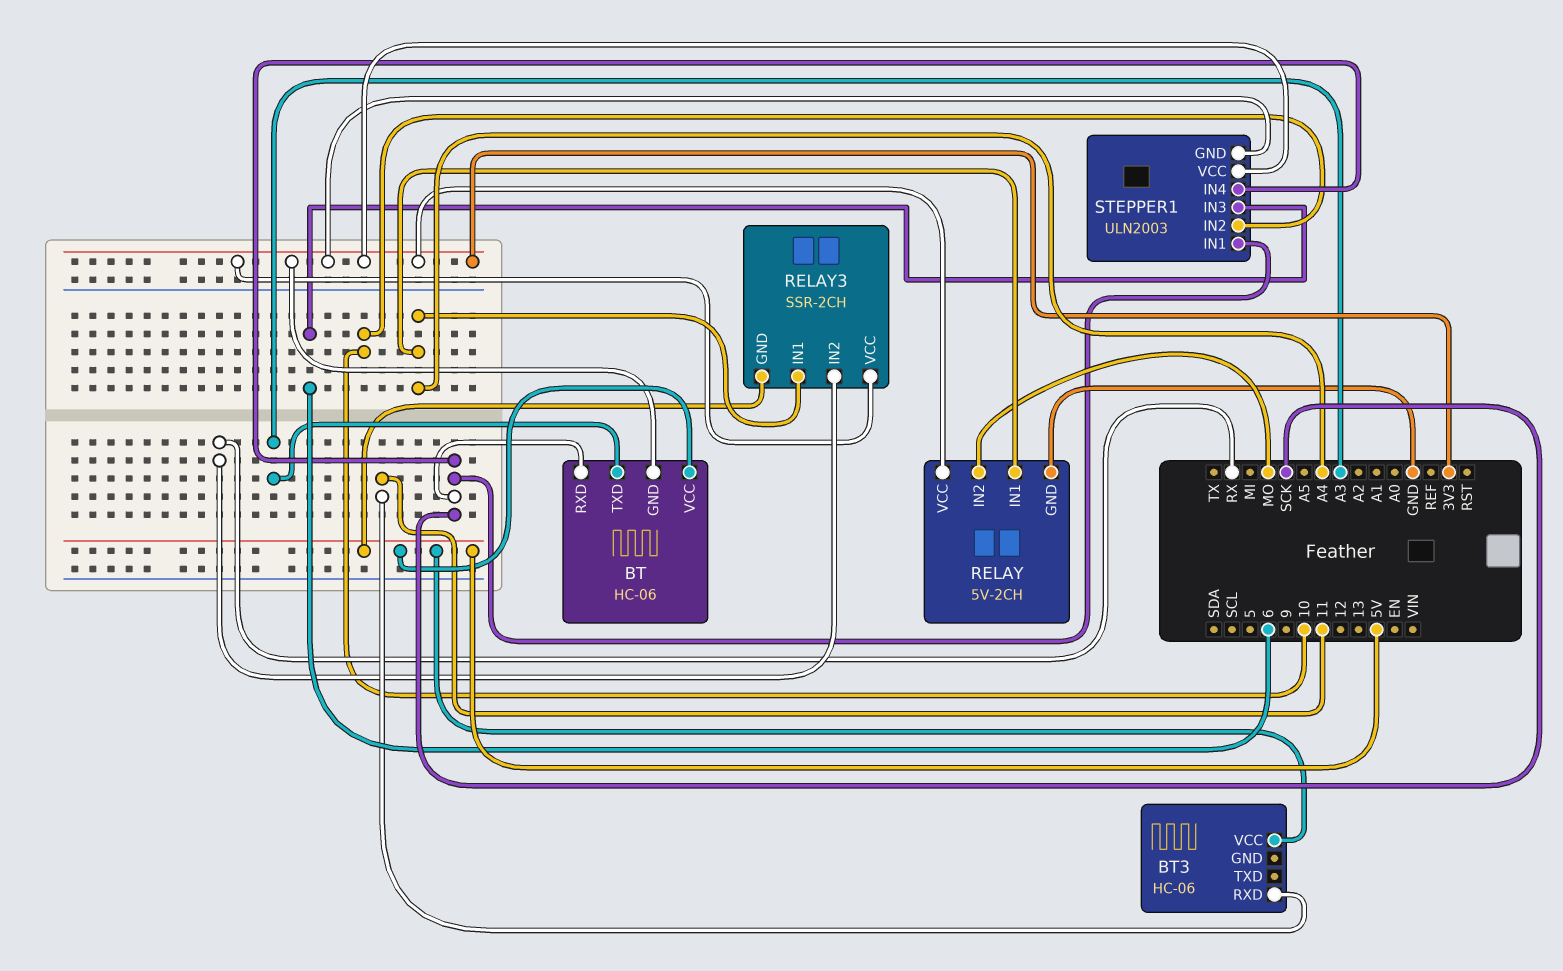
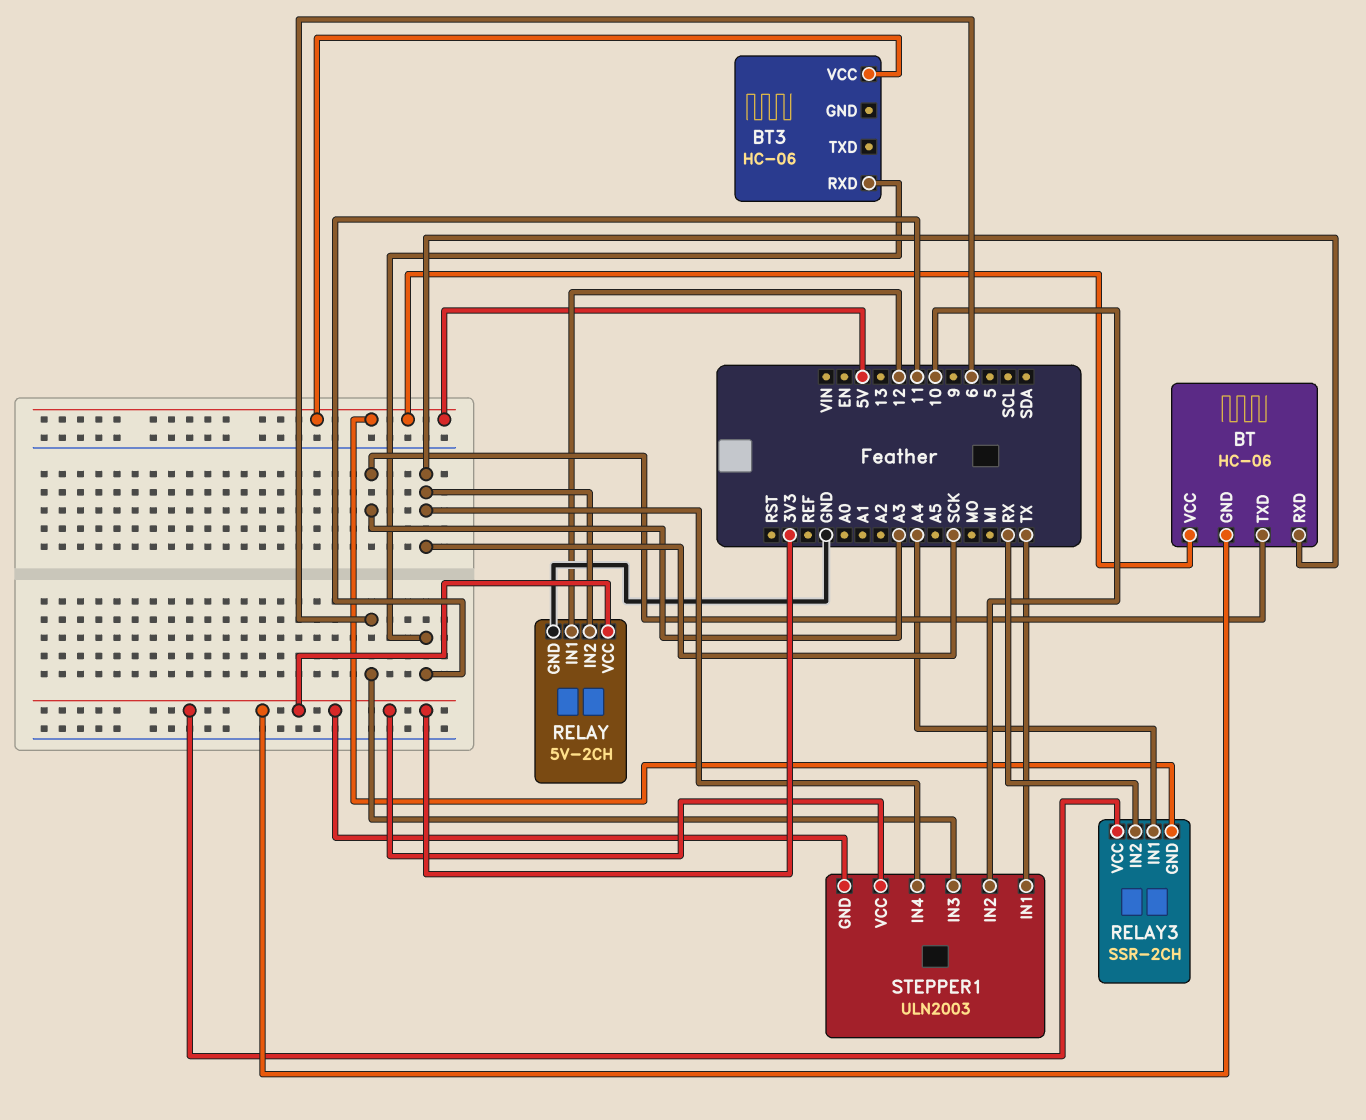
RELAY pin IN1: A4 -> 12
RELAY pin IN2: MO -> SCK
STEPPER1 pin IN1: SCK -> TX

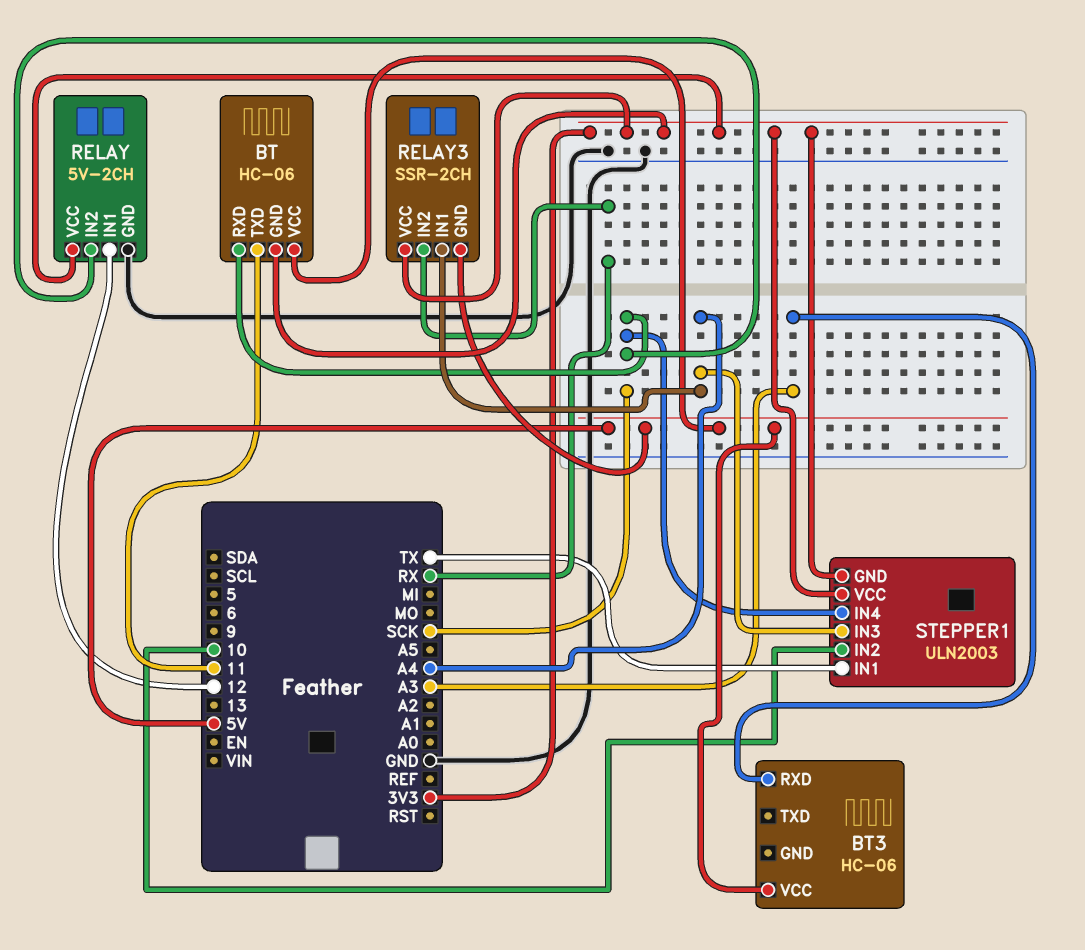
BT pin TXD: A3 -> 11
BT3 pin RXD: 11 -> A3
STEPPER1 pin IN3: 6 -> A4

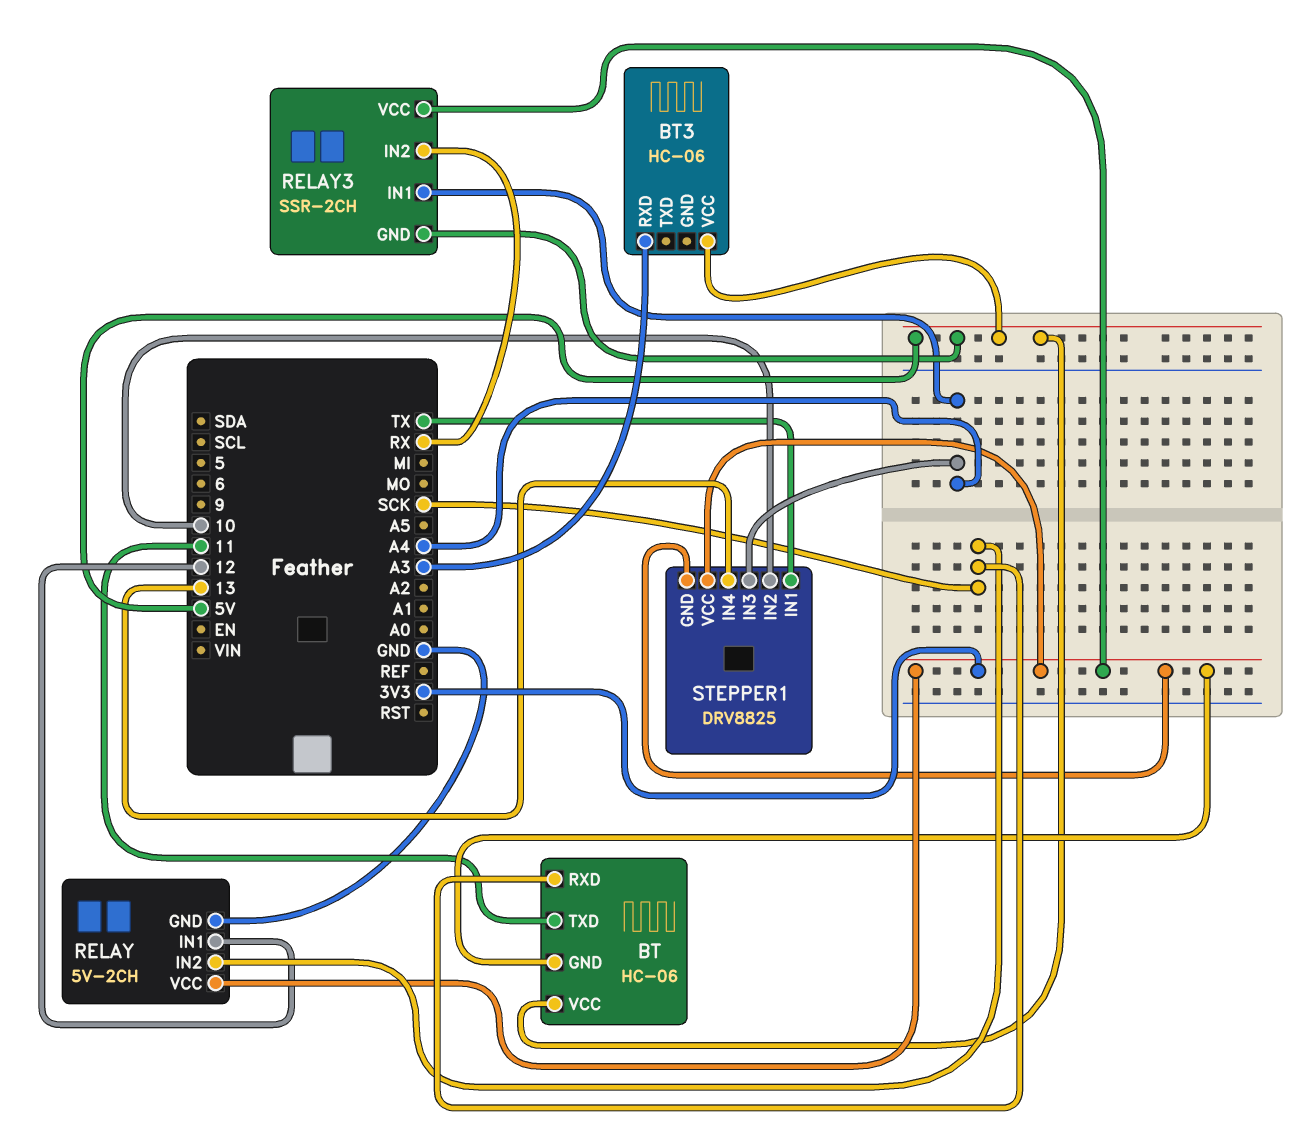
STEPPER1: ULN2003 -> DRV8825
STEPPER1 pin IN4: SCK -> 13

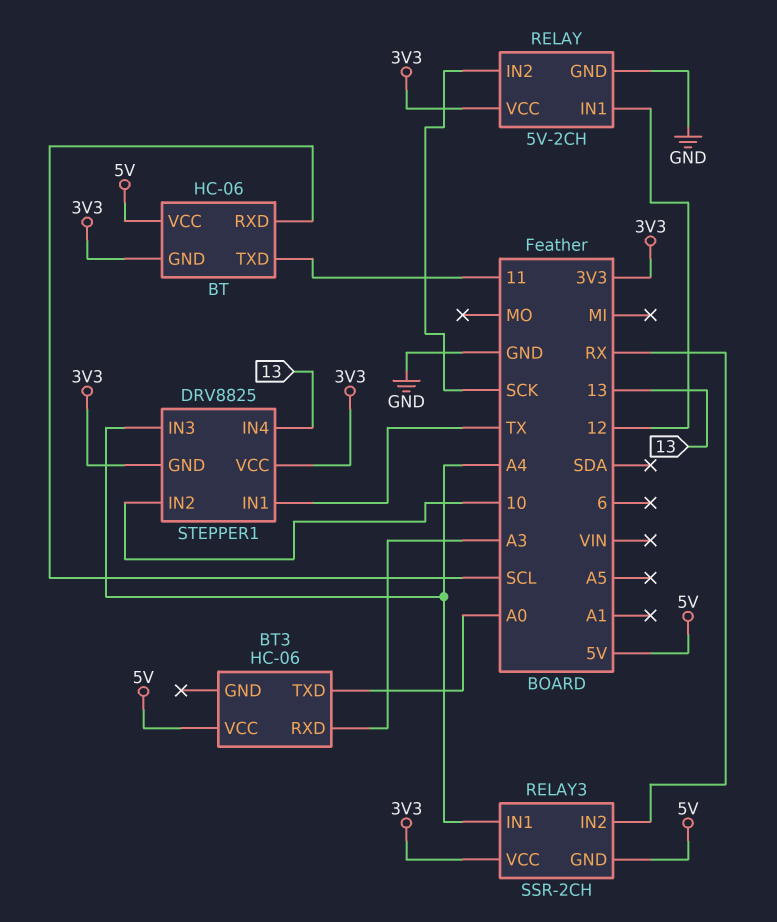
BT pin RXD: SCK -> SCL
BT3 pin TXD: none -> A0

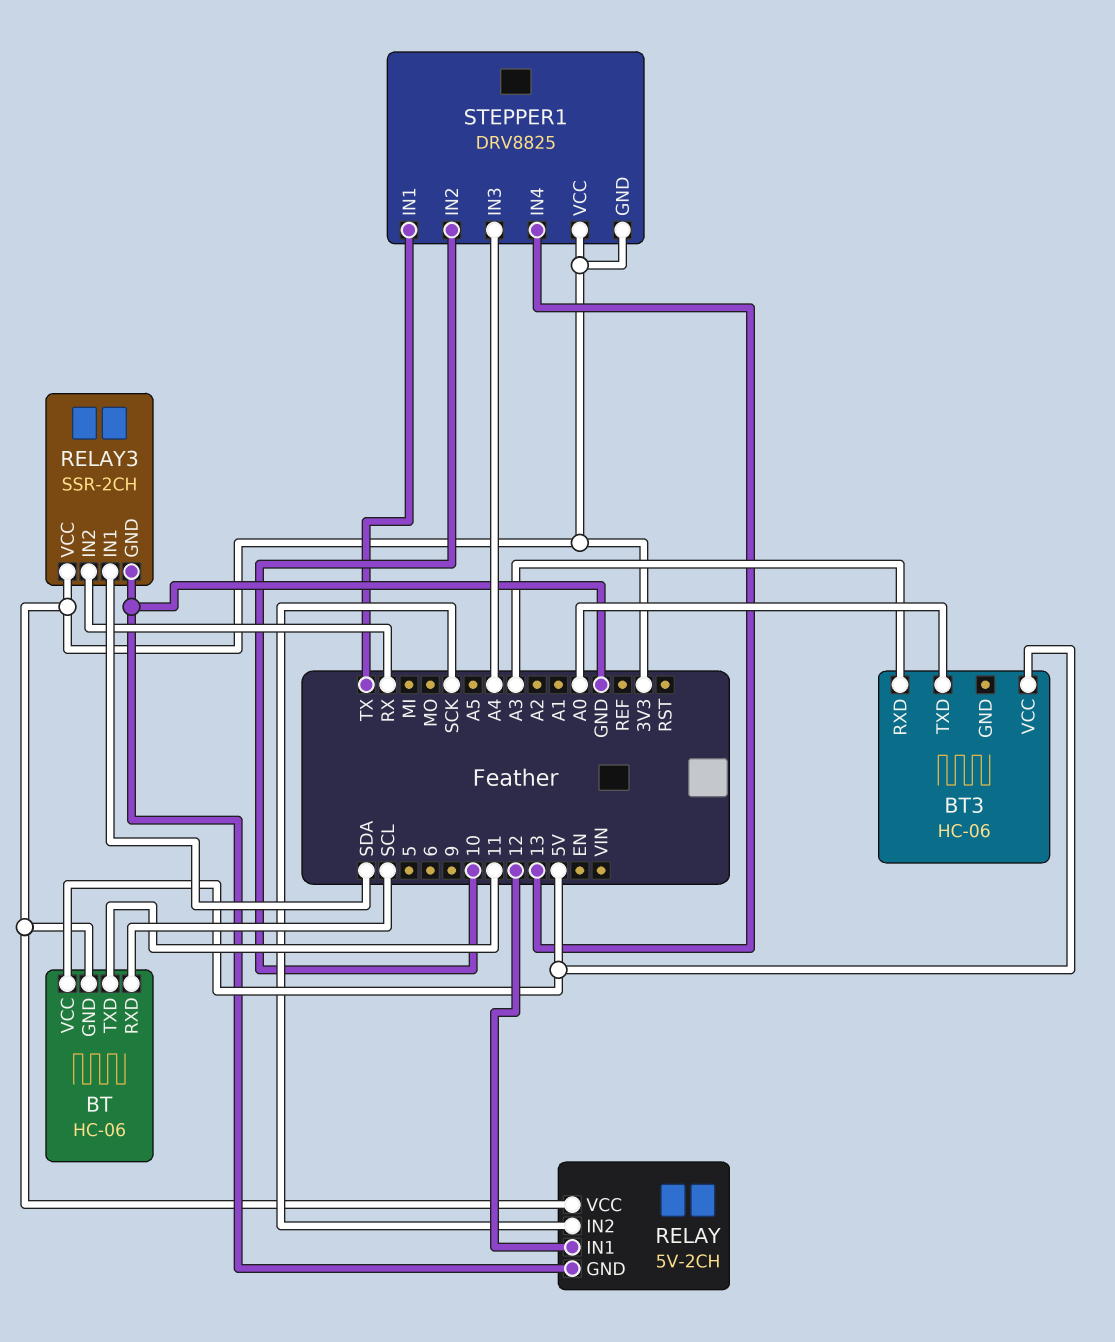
RELAY3 pin GND: 5V -> GND
RELAY3 pin IN1: A4 -> SDA

